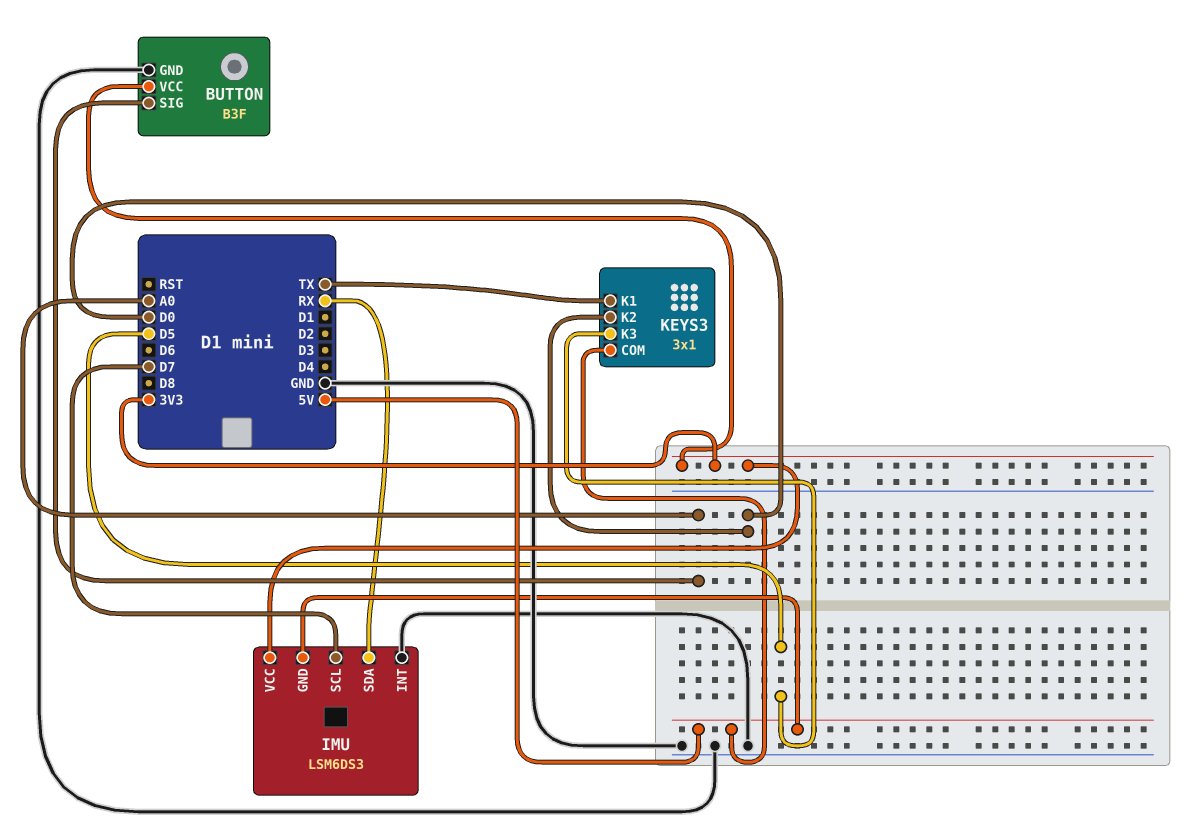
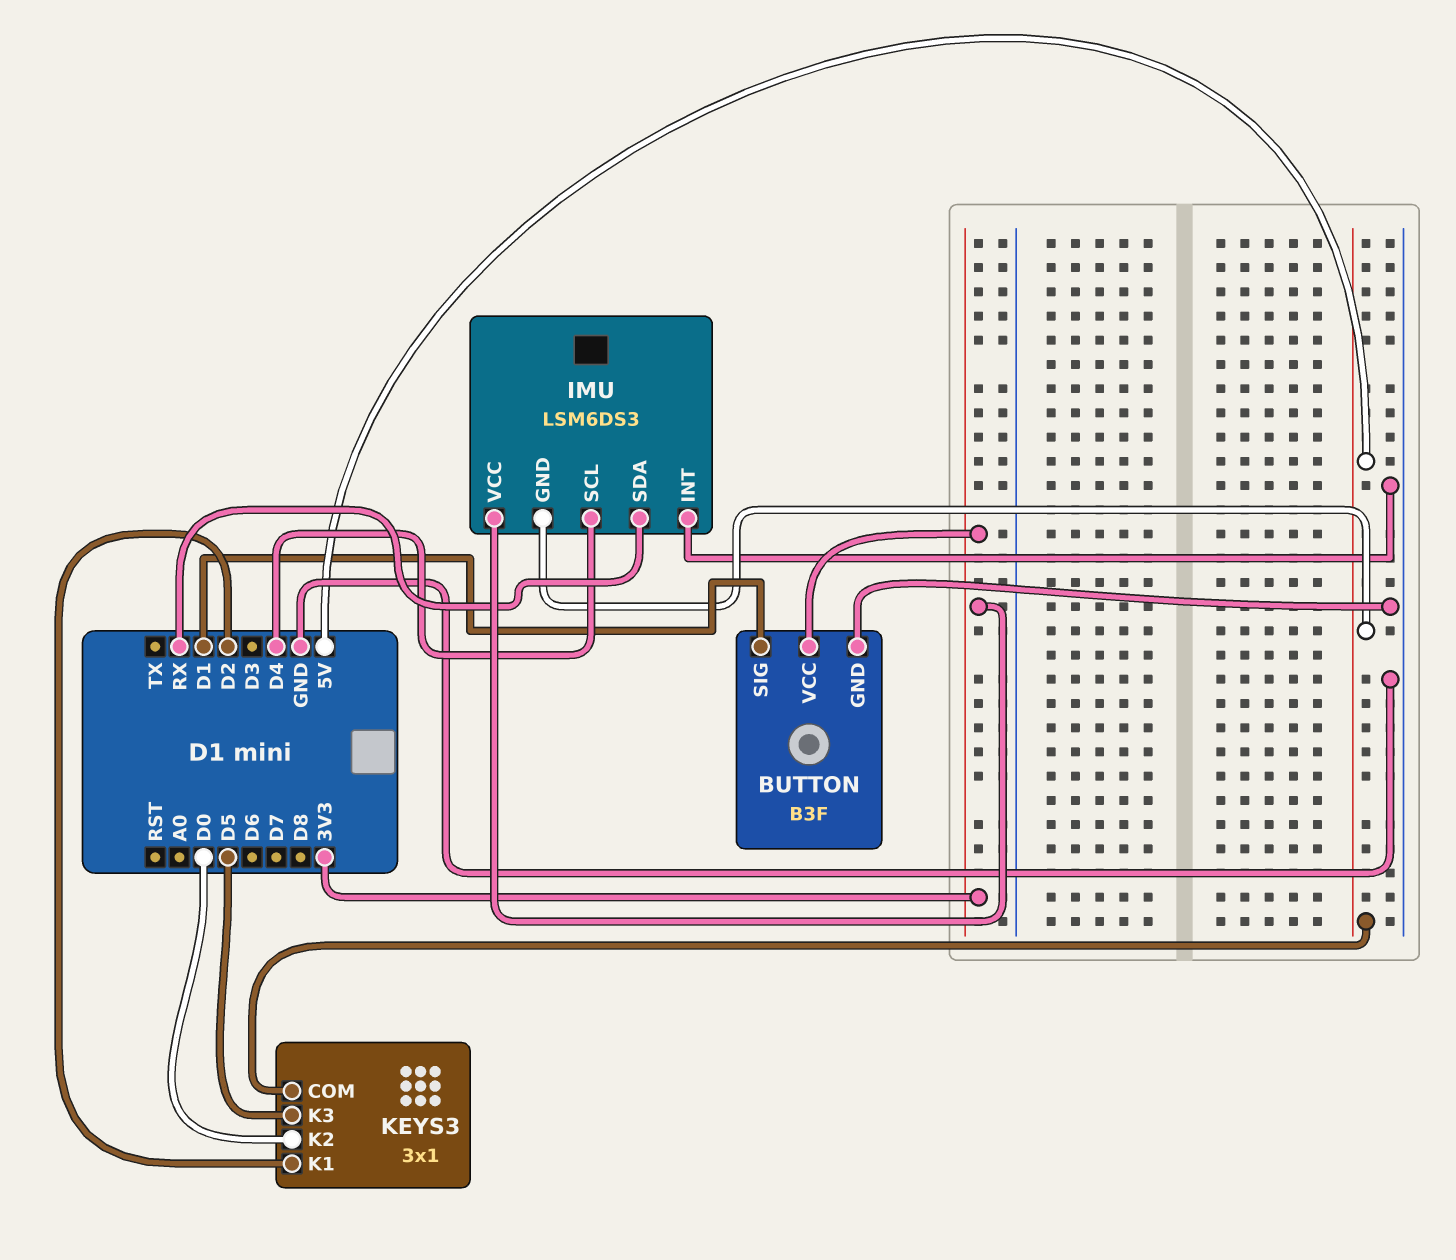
BUTTON pin SIG: A0 -> D1
IMU pin SCL: D7 -> D4
KEYS3 pin K1: TX -> D2

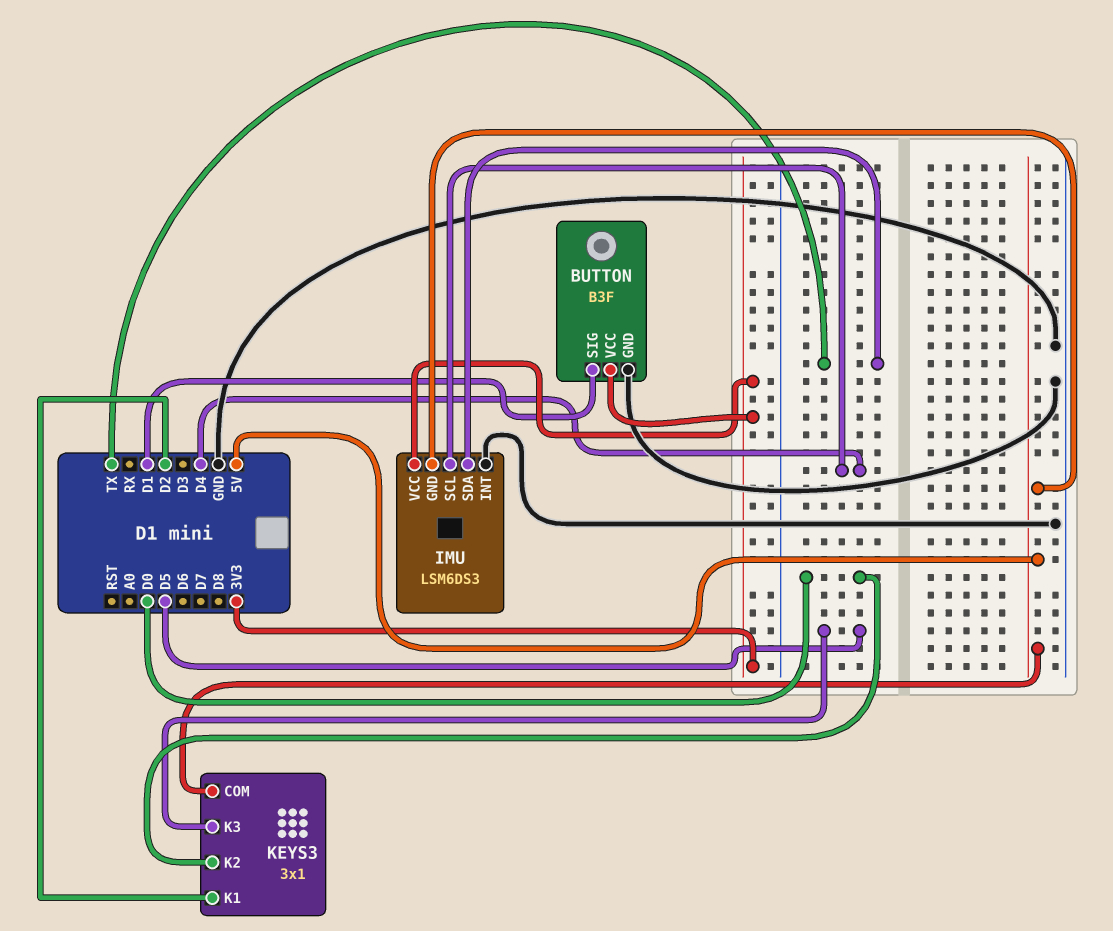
IMU pin SDA: RX -> TX

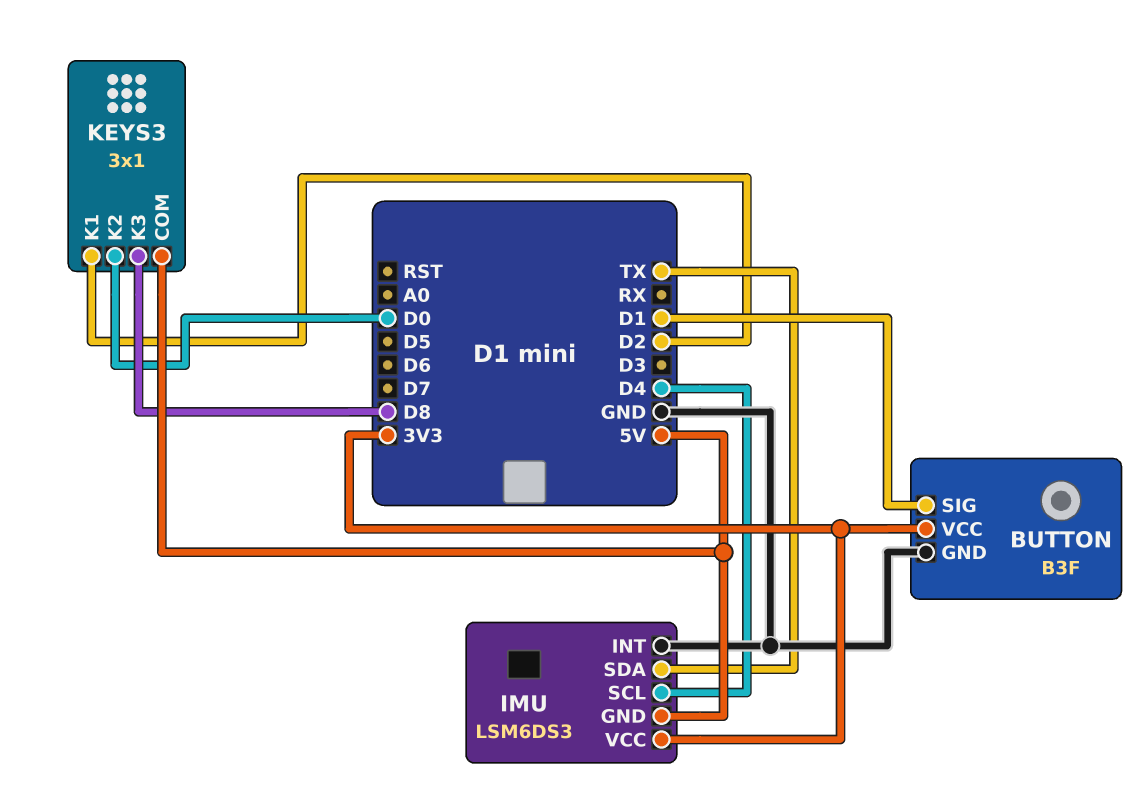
KEYS3 pin K3: D5 -> D8

